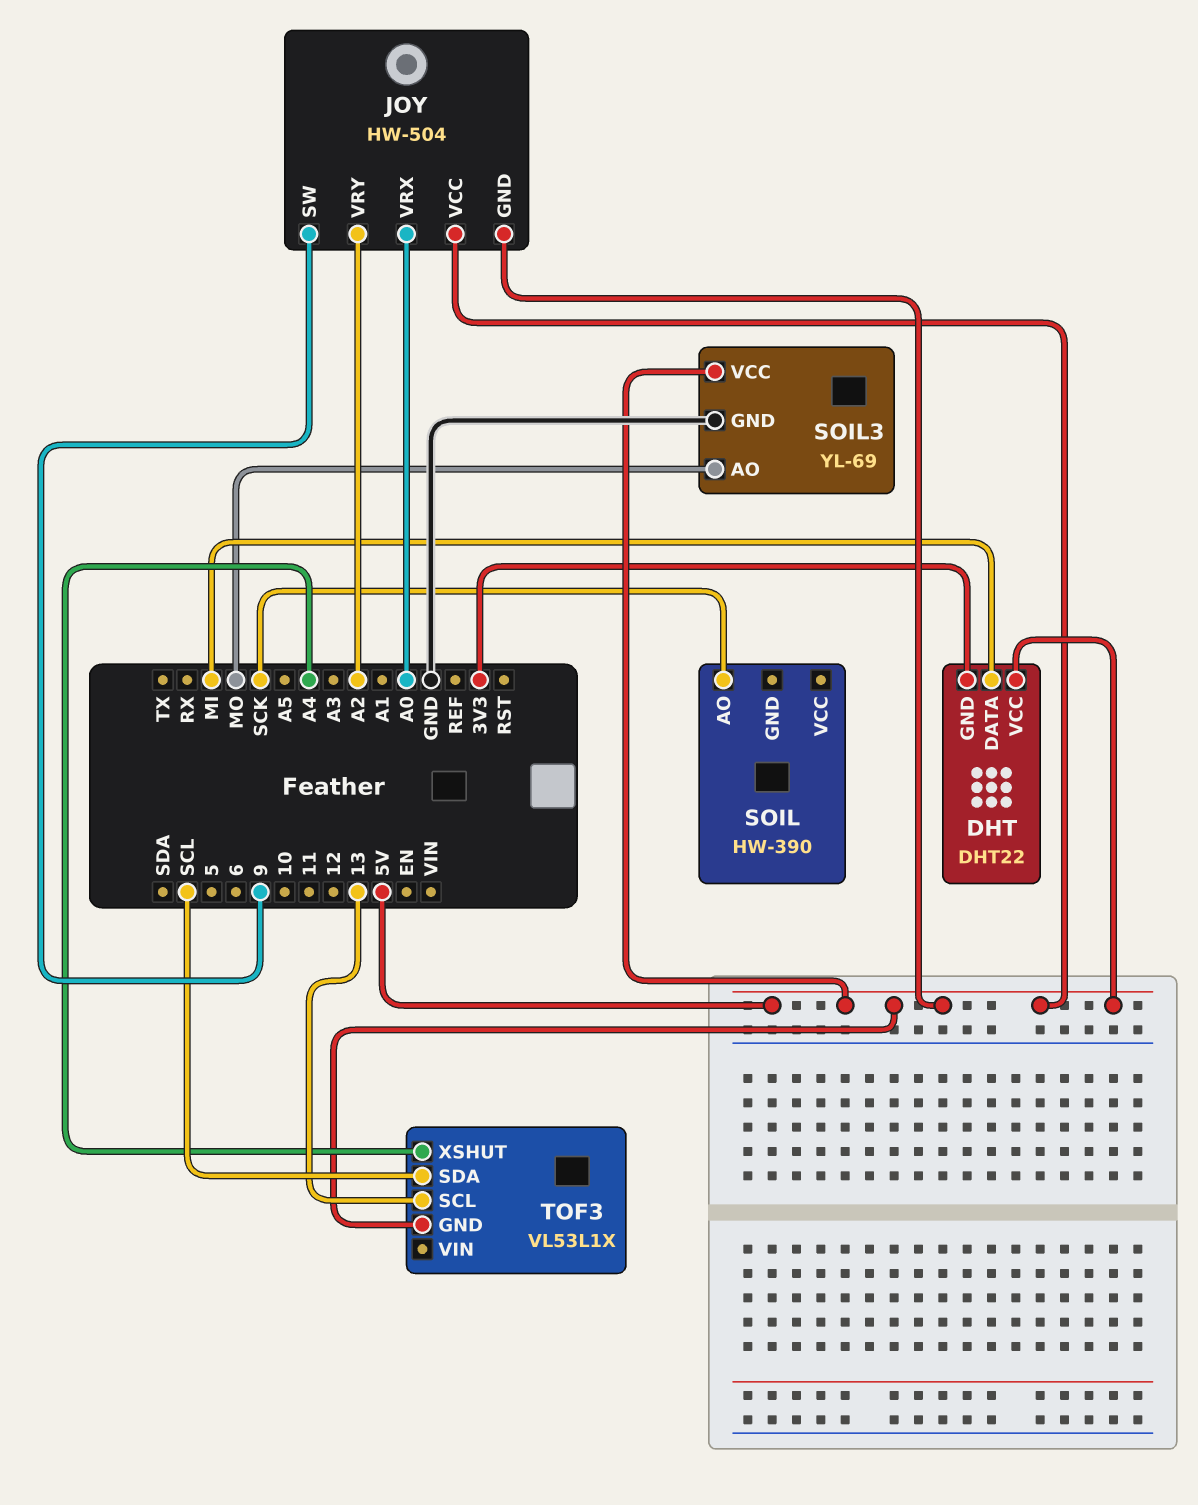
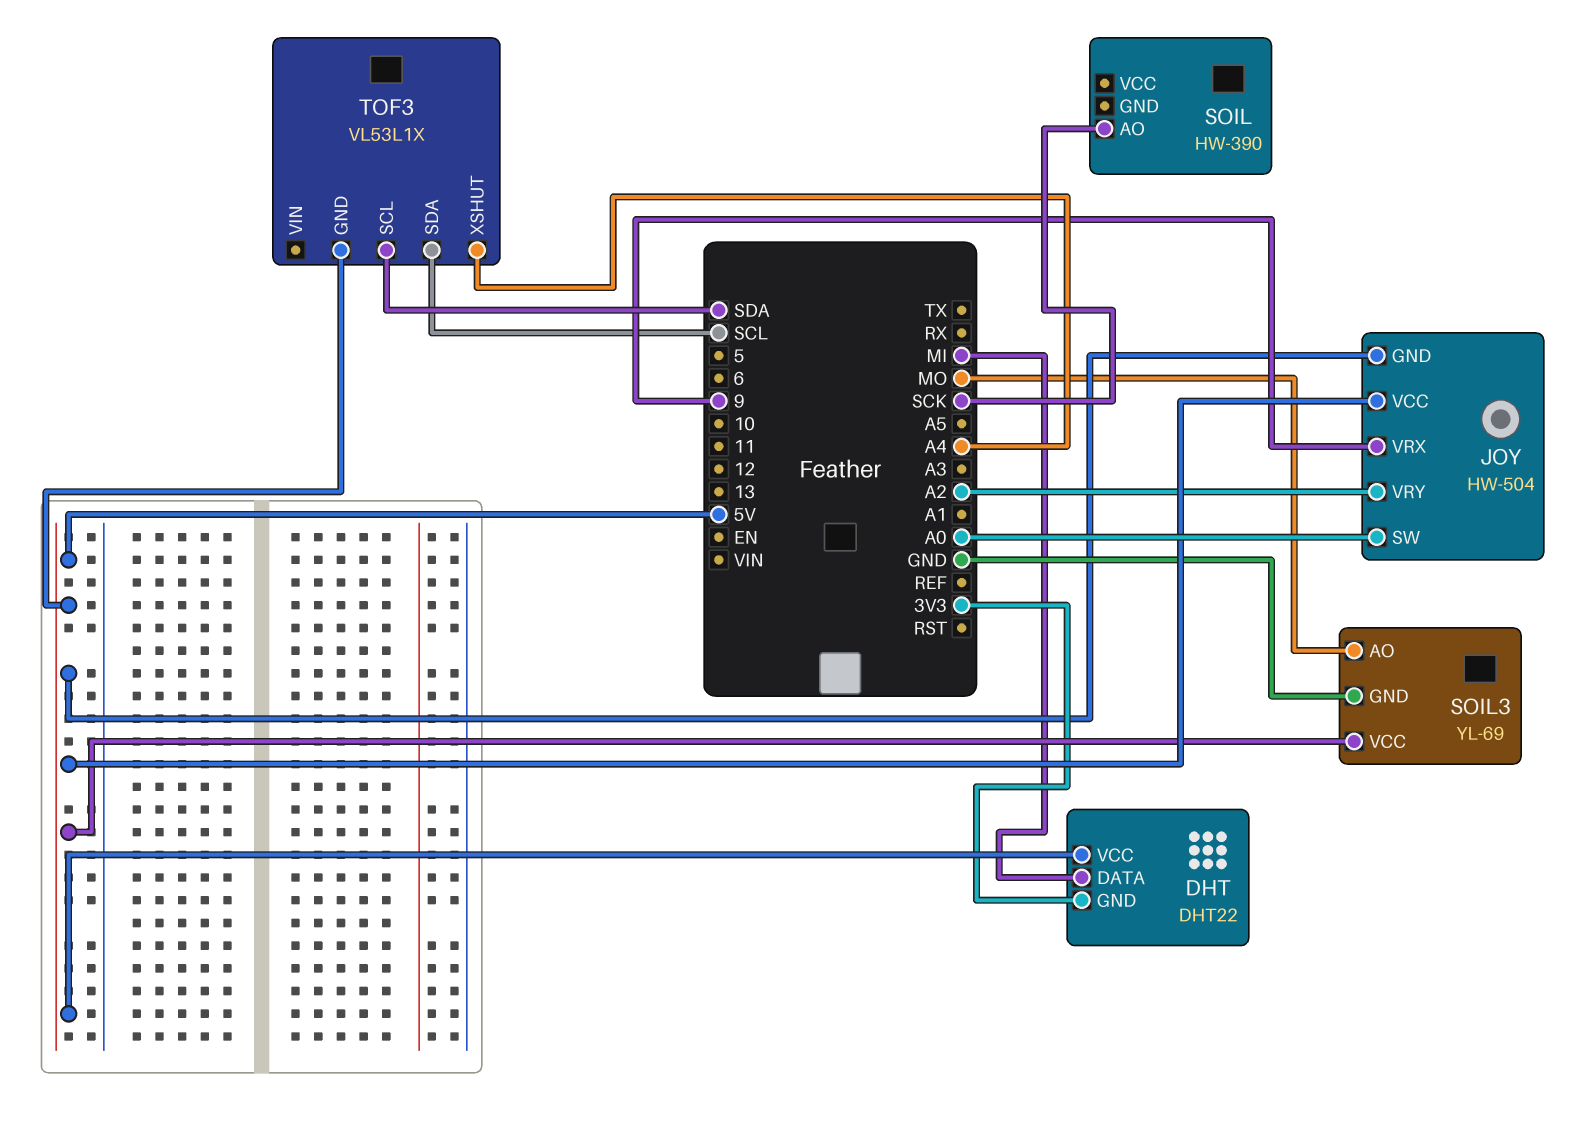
JOY pin SW: 9 -> A0
JOY pin VRX: A0 -> 9
TOF3 pin SCL: 13 -> SDA

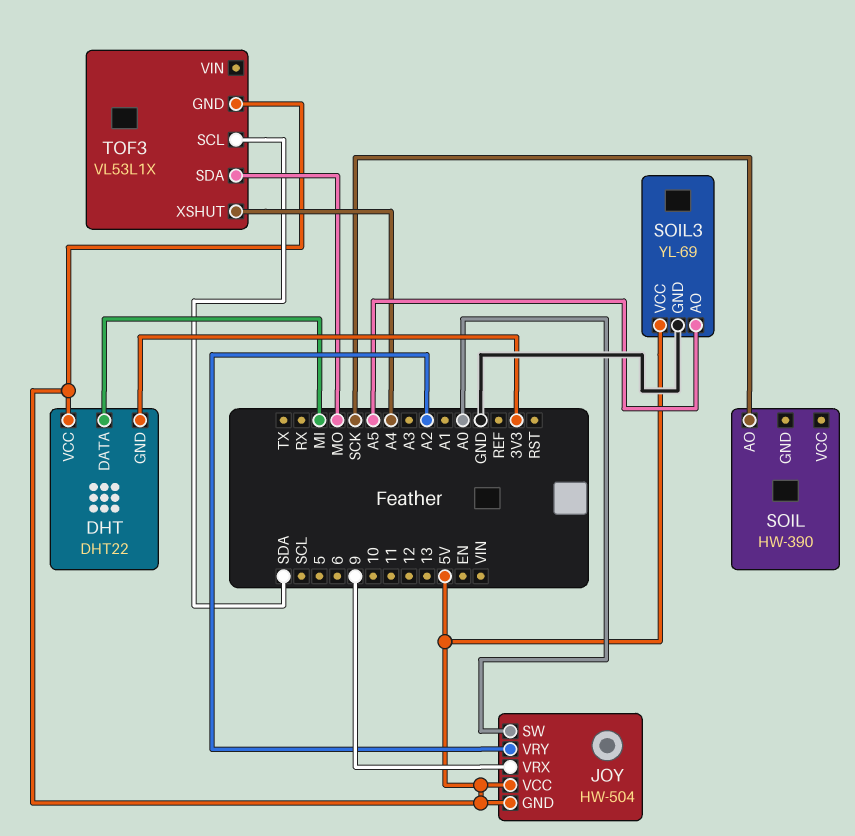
SOIL3 pin AO: MO -> A5
TOF3 pin SDA: SCL -> MO

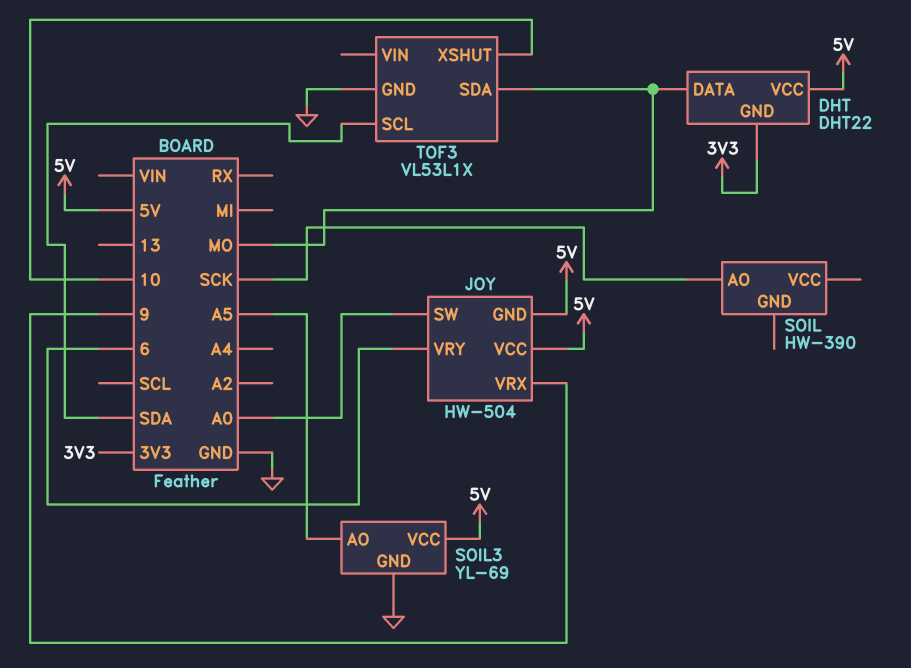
DHT pin DATA: MI -> MO
JOY pin VRY: A2 -> 6
TOF3 pin GND: 5V -> GND
TOF3 pin XSHUT: A4 -> 10

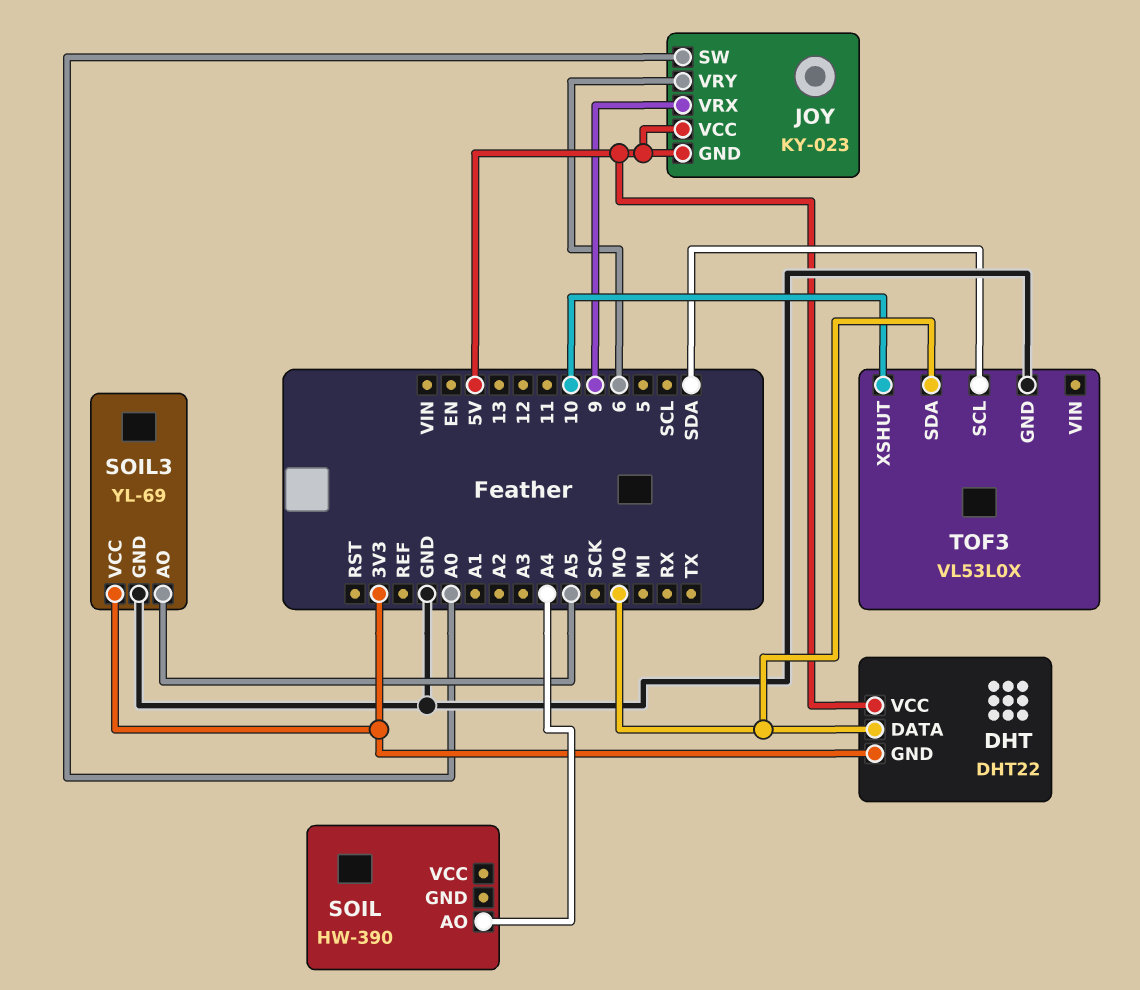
JOY: HW-504 -> KY-023
SOIL pin AO: SCK -> A4
SOIL3 pin VCC: 5V -> 3V3
TOF3: VL53L1X -> VL53L0X

